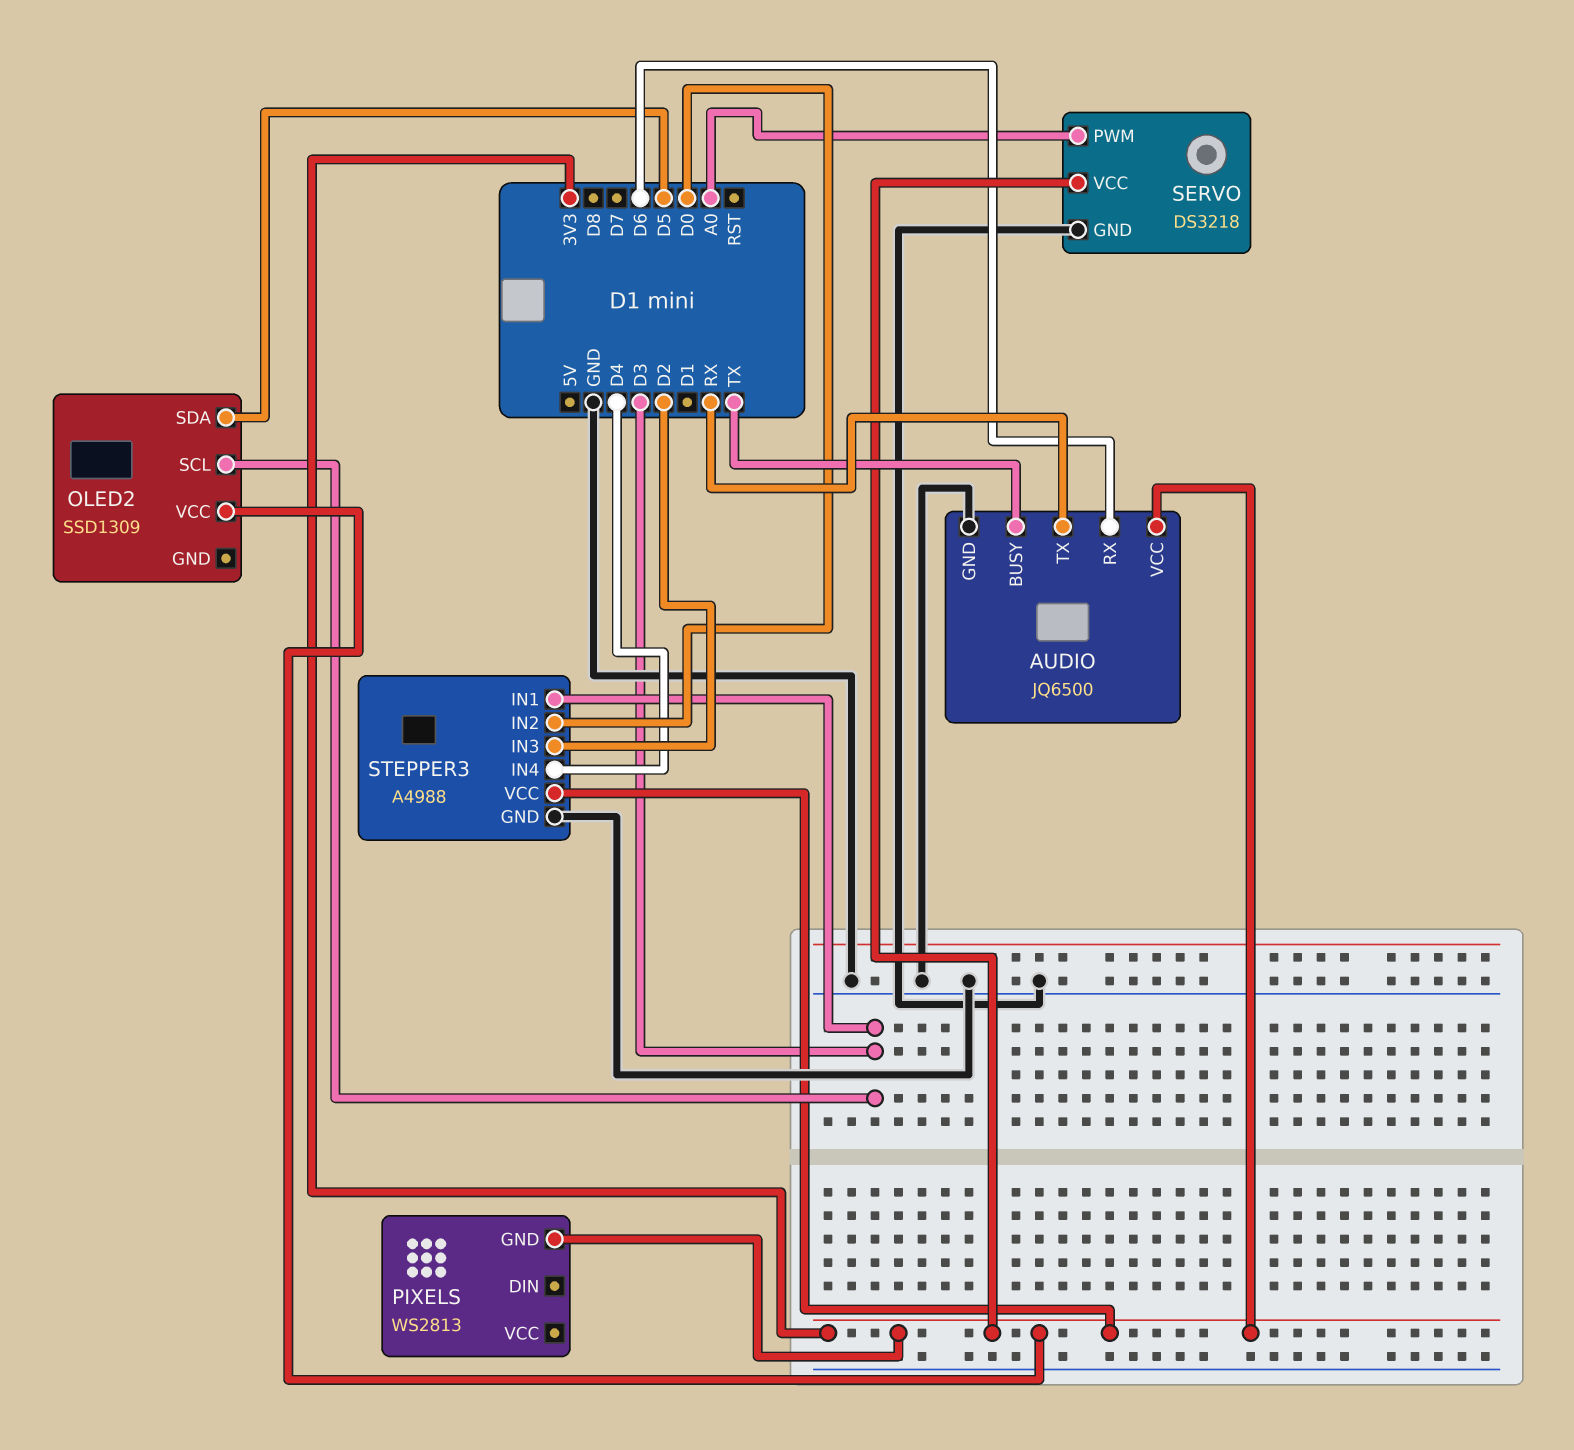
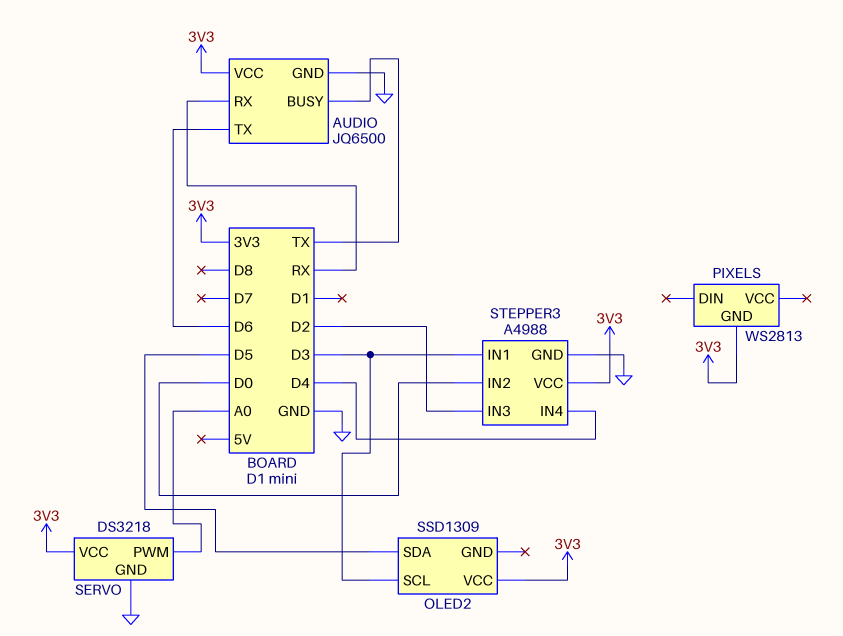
AUDIO pin RX: D6 -> RX
AUDIO pin TX: RX -> D6

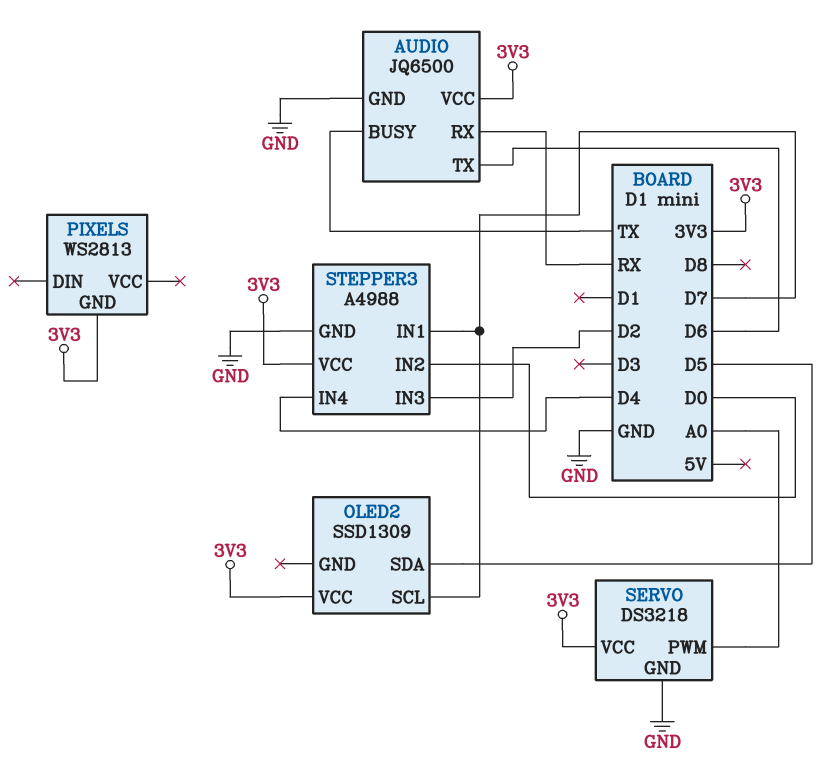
OLED2 pin SCL: D3 -> D7
STEPPER3 pin IN1: D3 -> D7

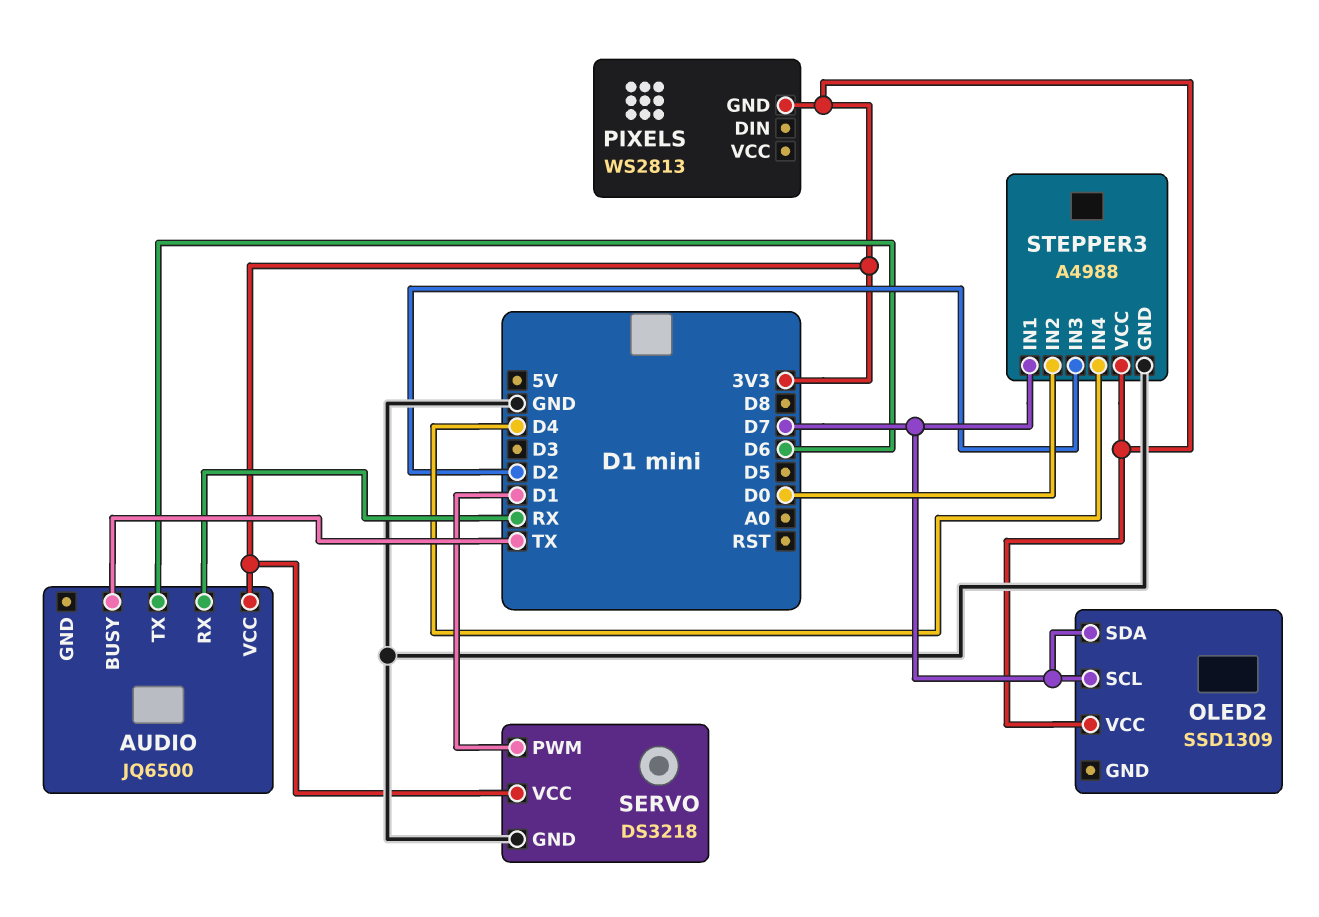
AUDIO pin GND: GND -> none
OLED2 pin SDA: D5 -> D7
SERVO pin PWM: A0 -> D1

